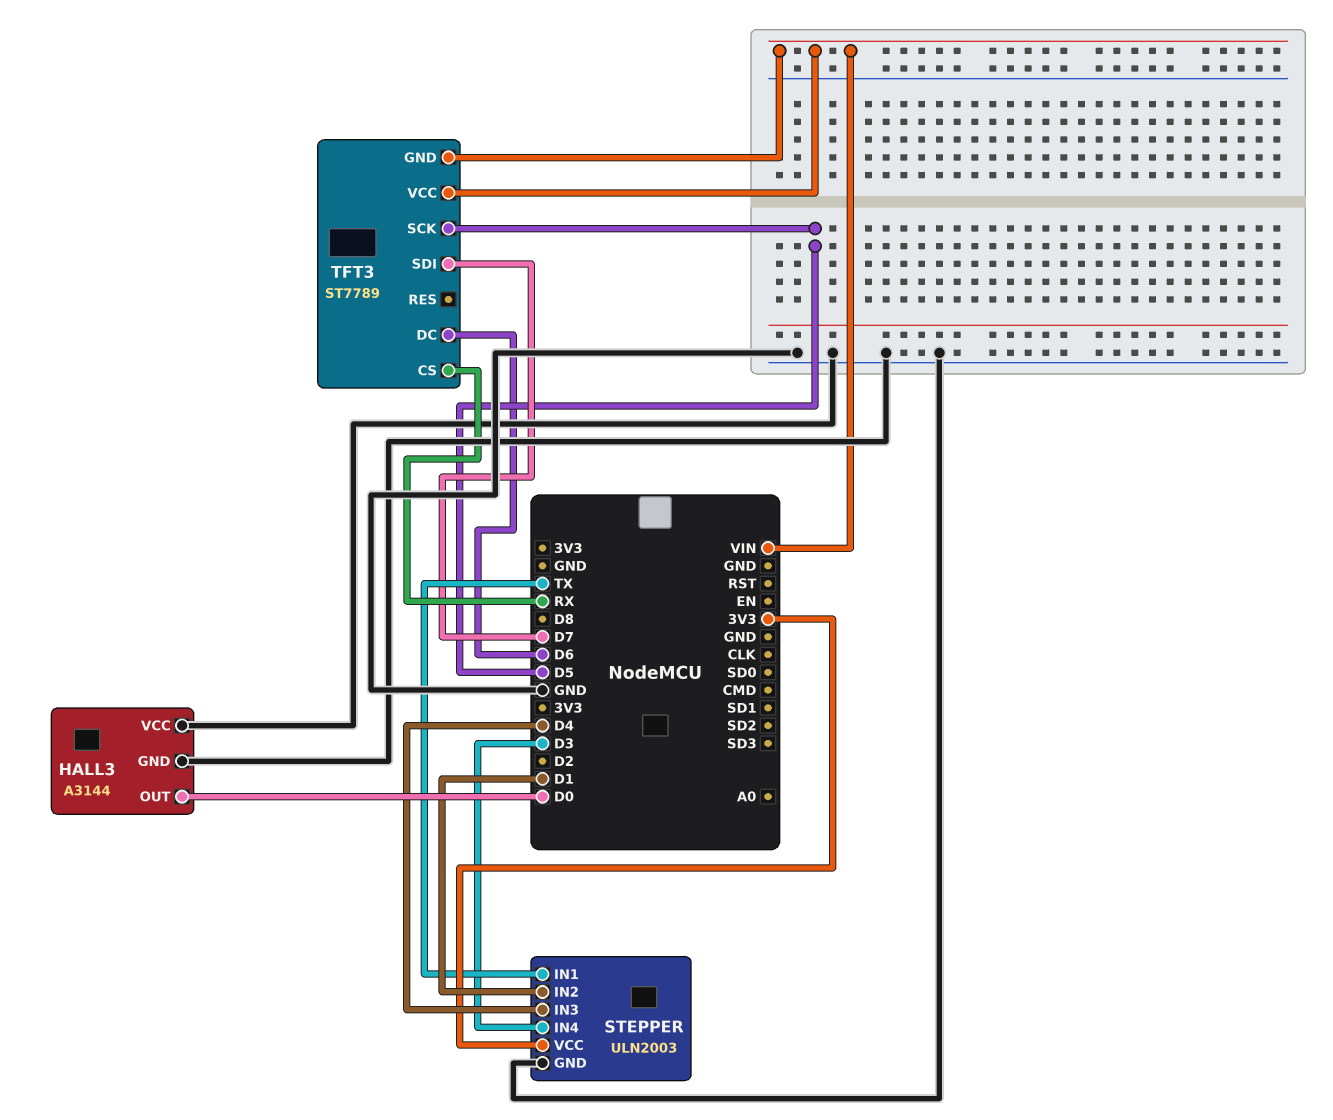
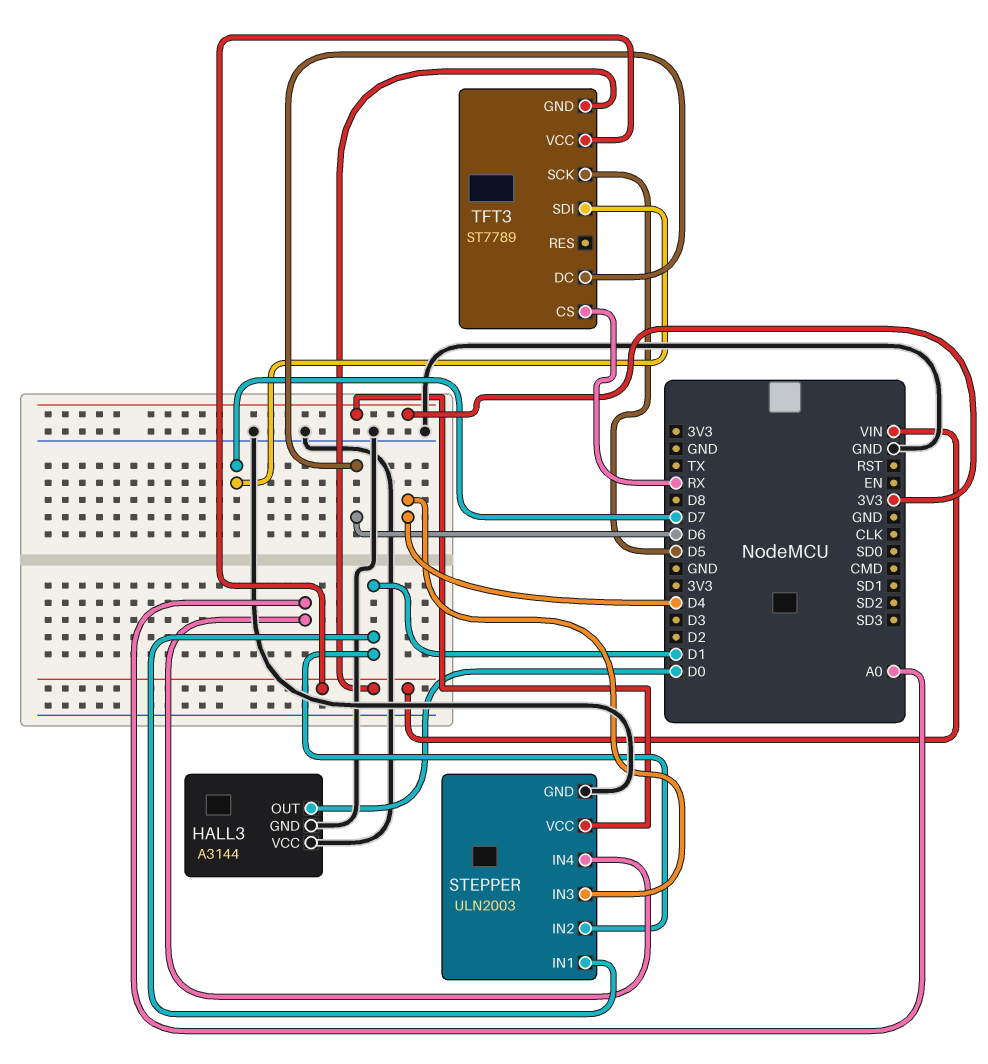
STEPPER pin IN1: TX -> D1
STEPPER pin IN4: D3 -> A0

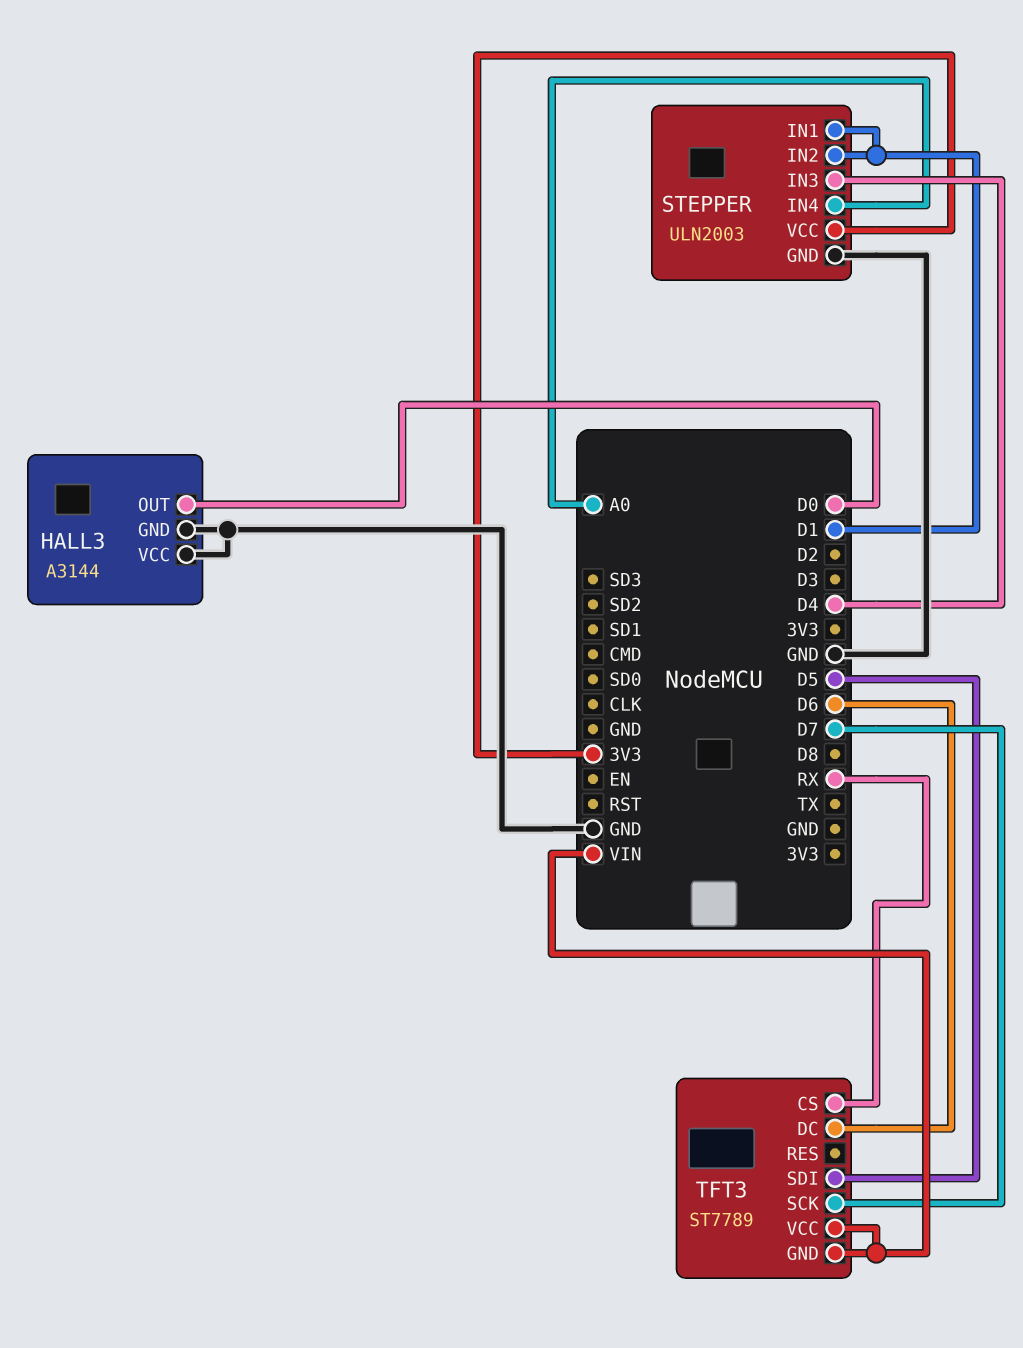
TFT3 pin SCK: D5 -> D7
TFT3 pin SDI: D7 -> D5

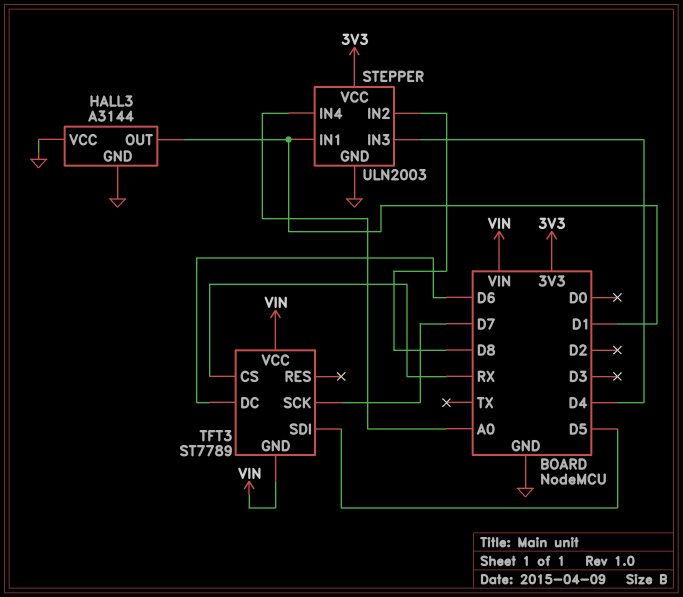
HALL3 pin OUT: D0 -> D1
STEPPER pin IN2: D1 -> D8

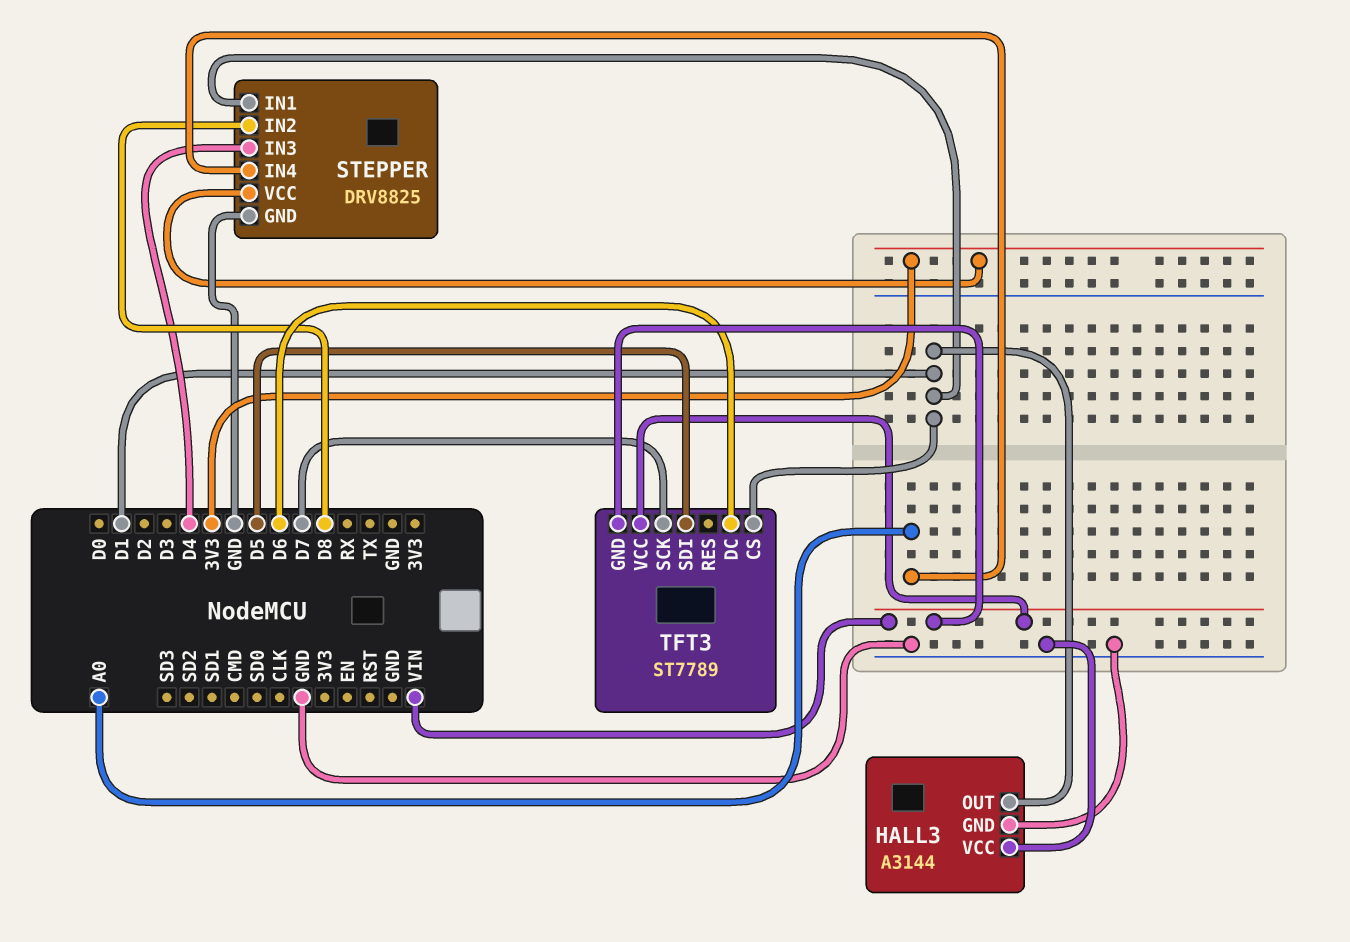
STEPPER: ULN2003 -> DRV8825
TFT3 pin CS: RX -> D1

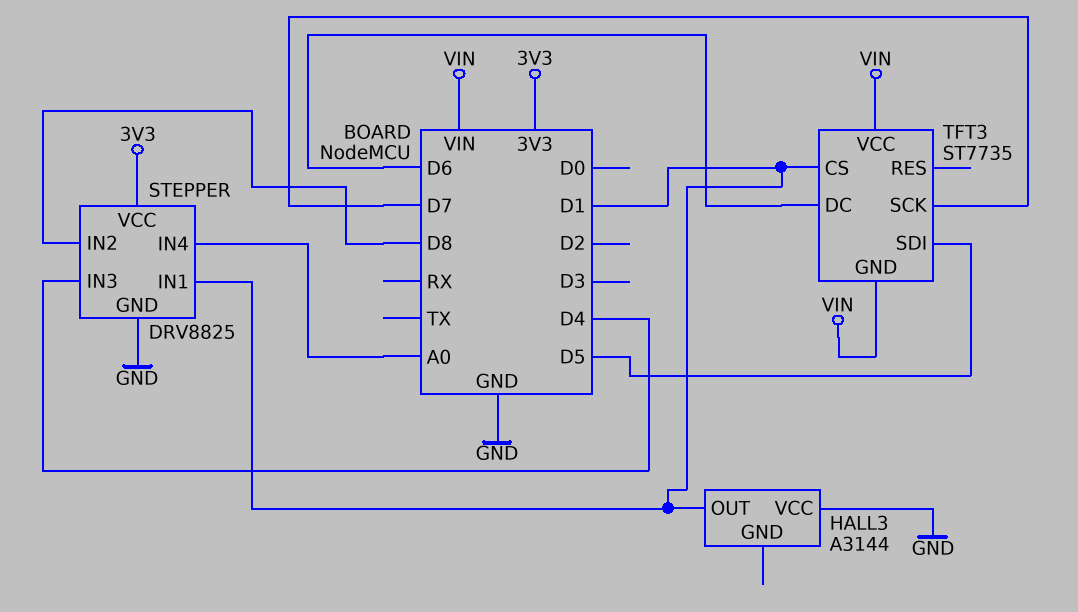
HALL3 pin GND: GND -> none
TFT3: ST7789 -> ST7735

